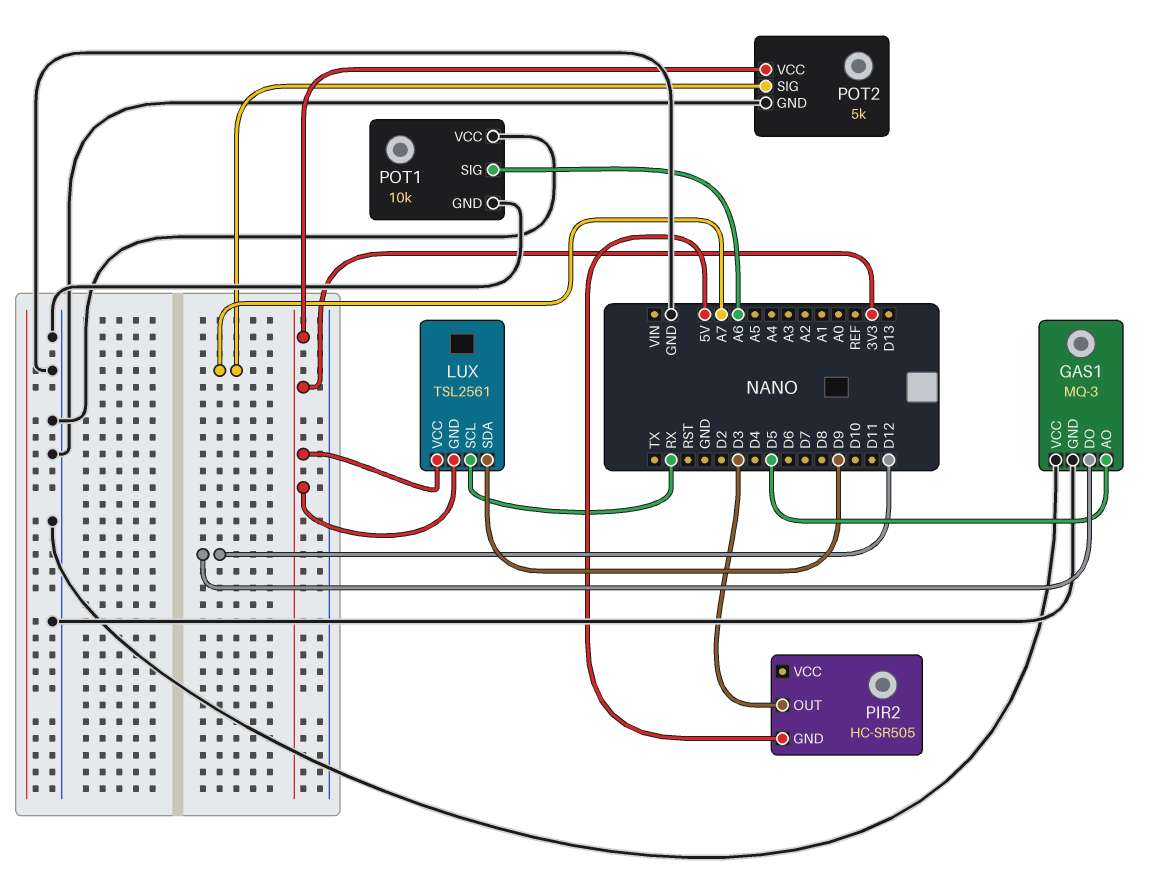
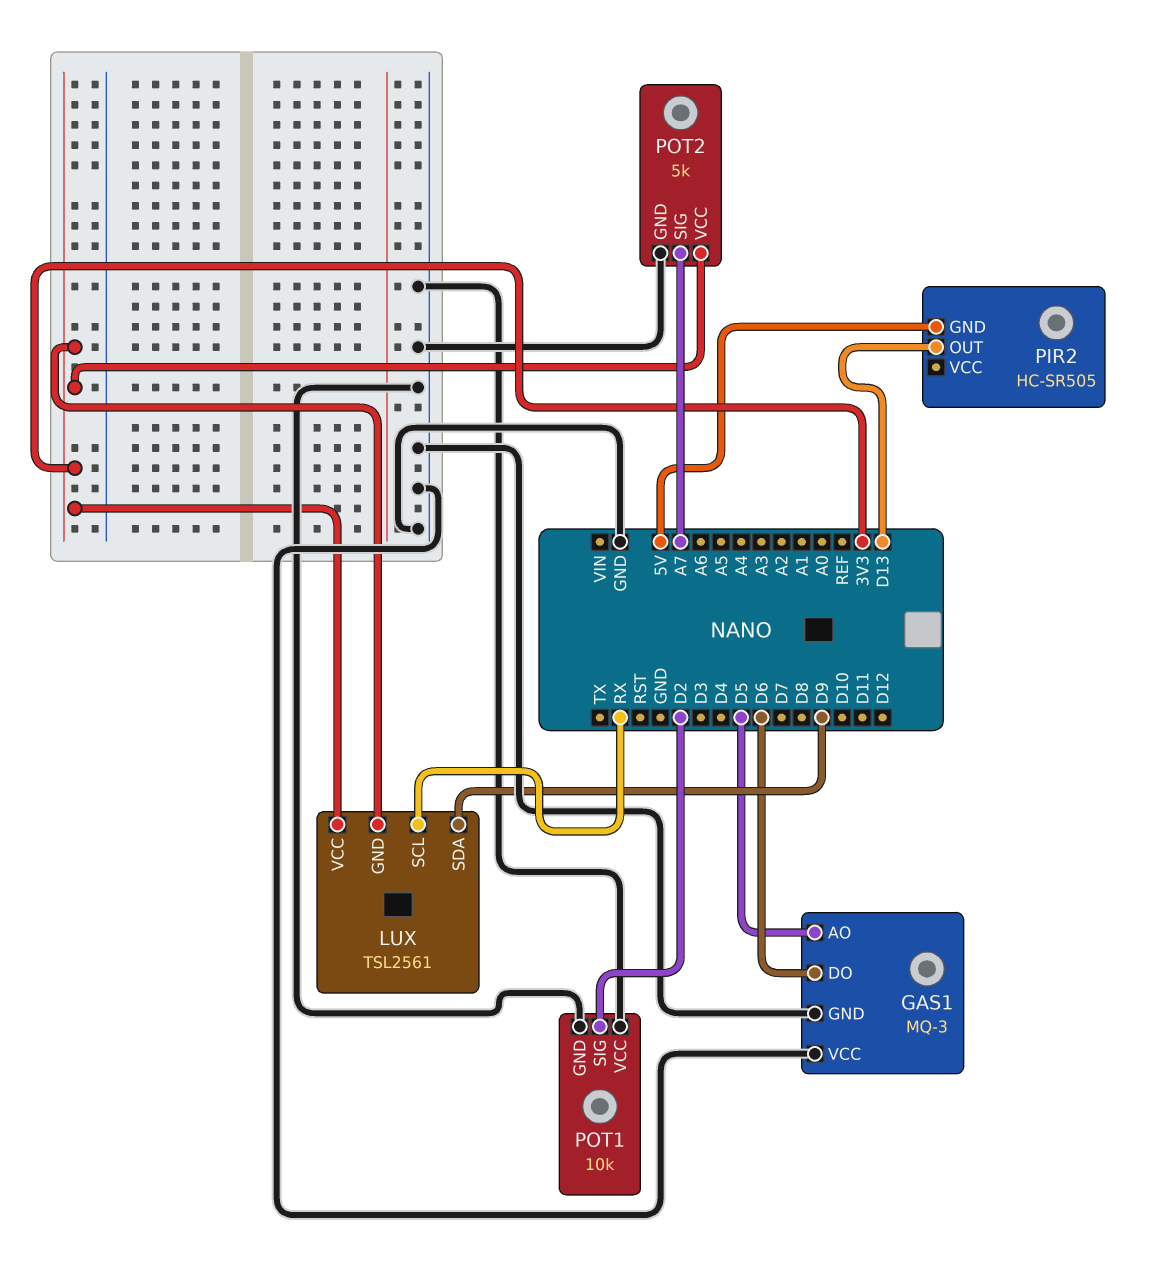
GAS1 pin DO: D12 -> D6
PIR2 pin OUT: D3 -> D13
POT1 pin SIG: A6 -> D2

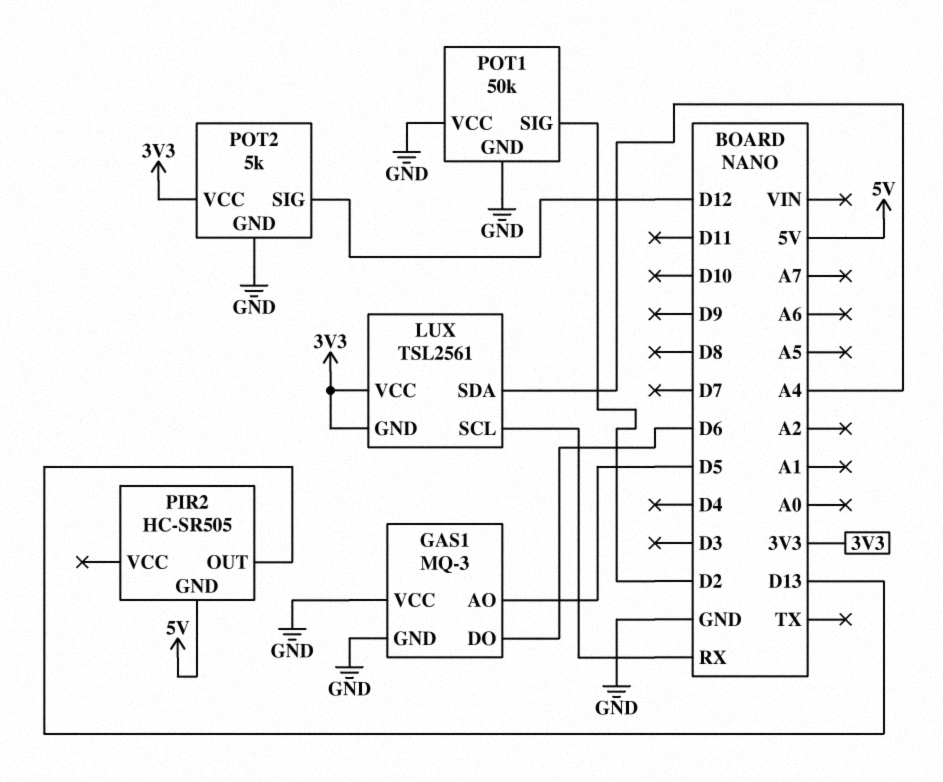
LUX pin SDA: D9 -> A4
POT1: 10k -> 50k
POT2 pin SIG: A7 -> D12

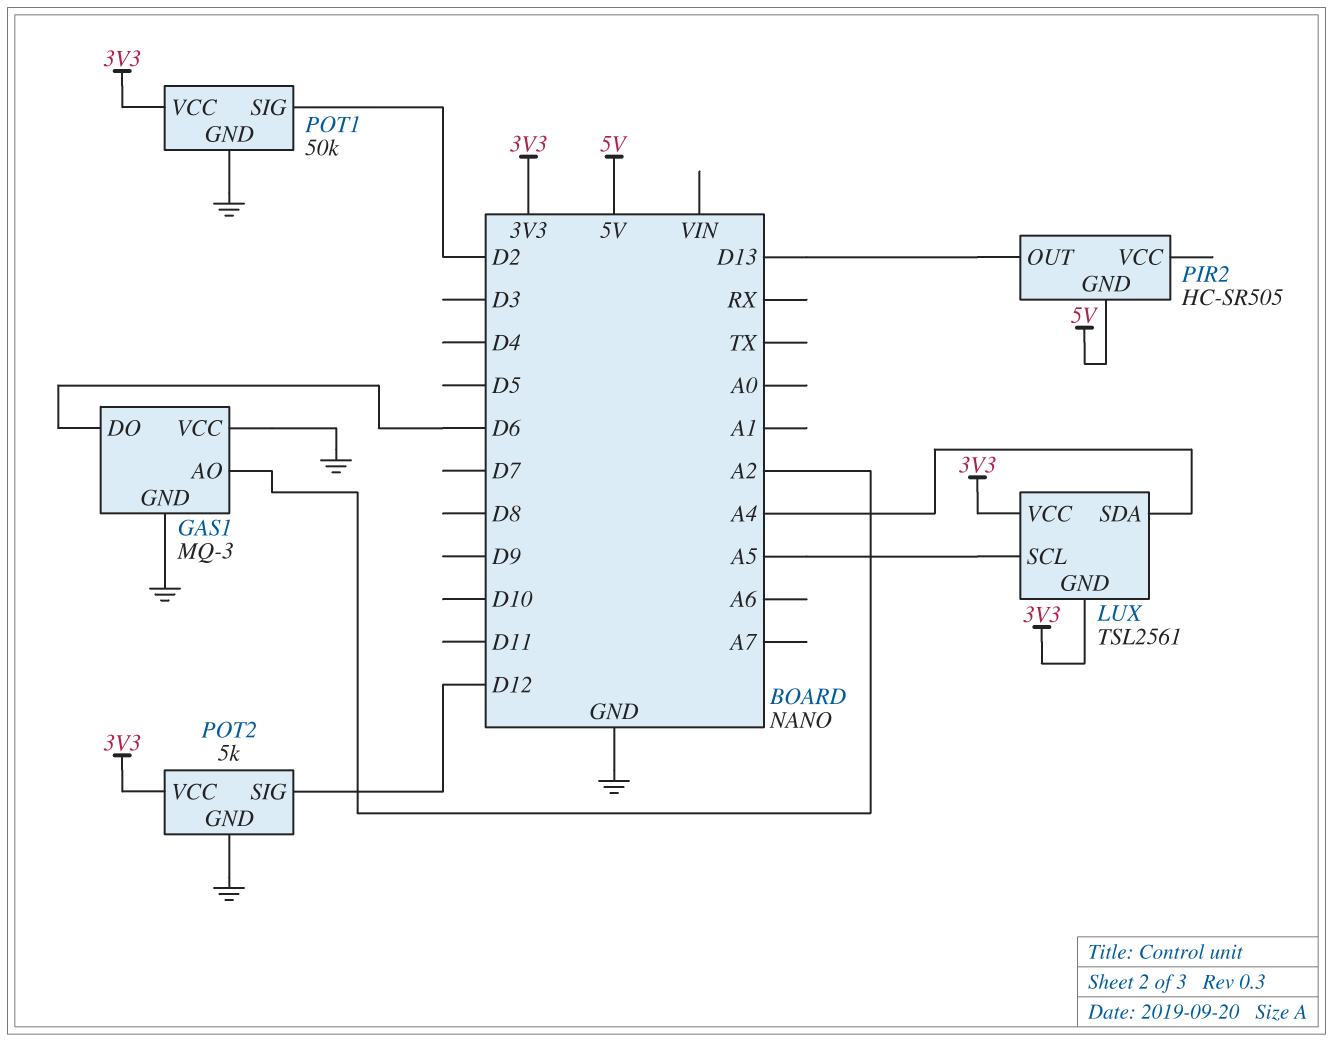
GAS1 pin AO: D5 -> A2
LUX pin SCL: RX -> A5
POT1 pin VCC: GND -> 3V3

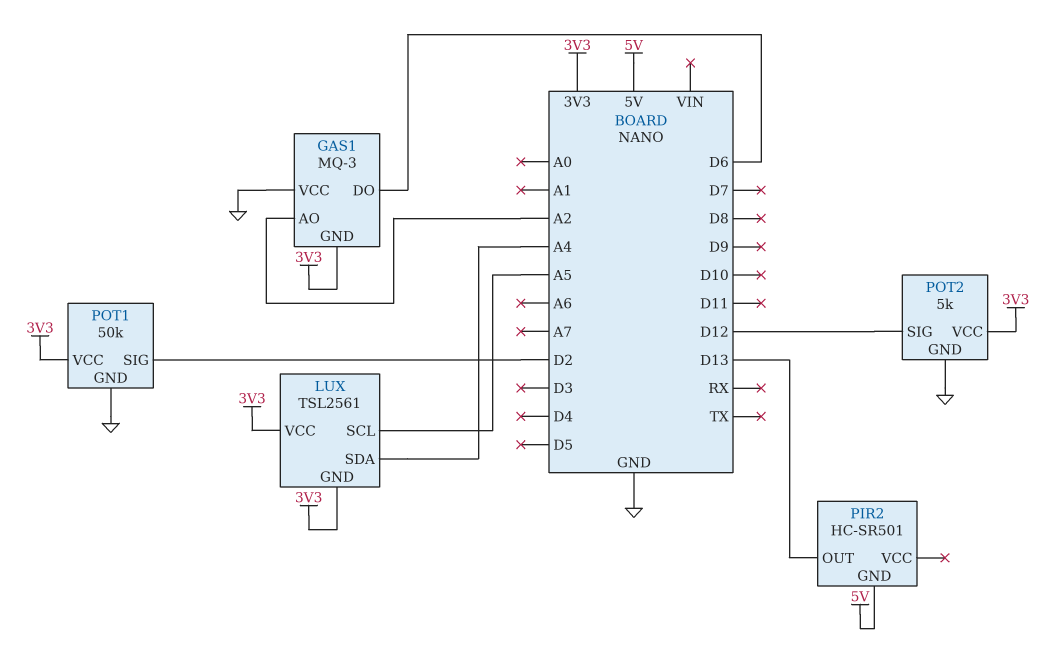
GAS1 pin GND: GND -> 3V3
PIR2: HC-SR505 -> HC-SR501

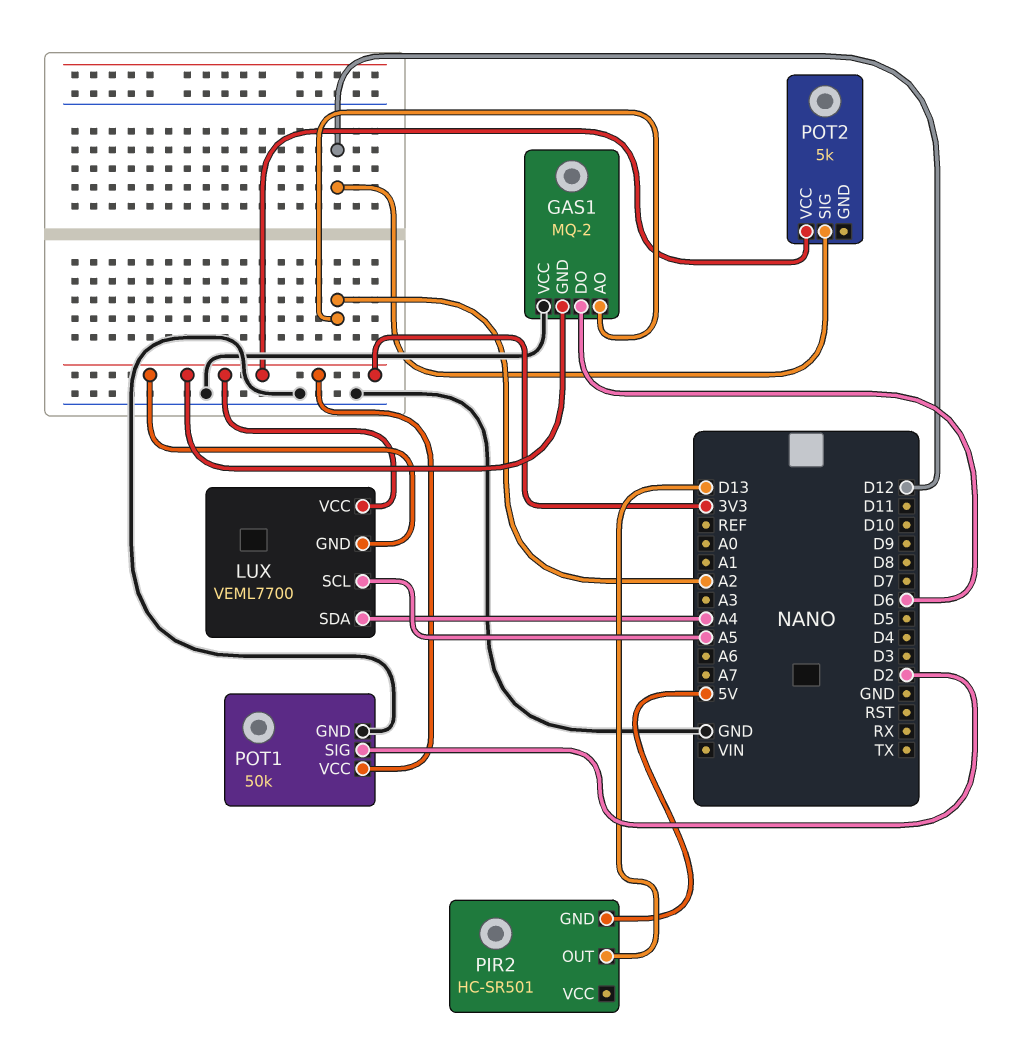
GAS1: MQ-3 -> MQ-2
LUX: TSL2561 -> VEML7700
POT2 pin GND: GND -> none

